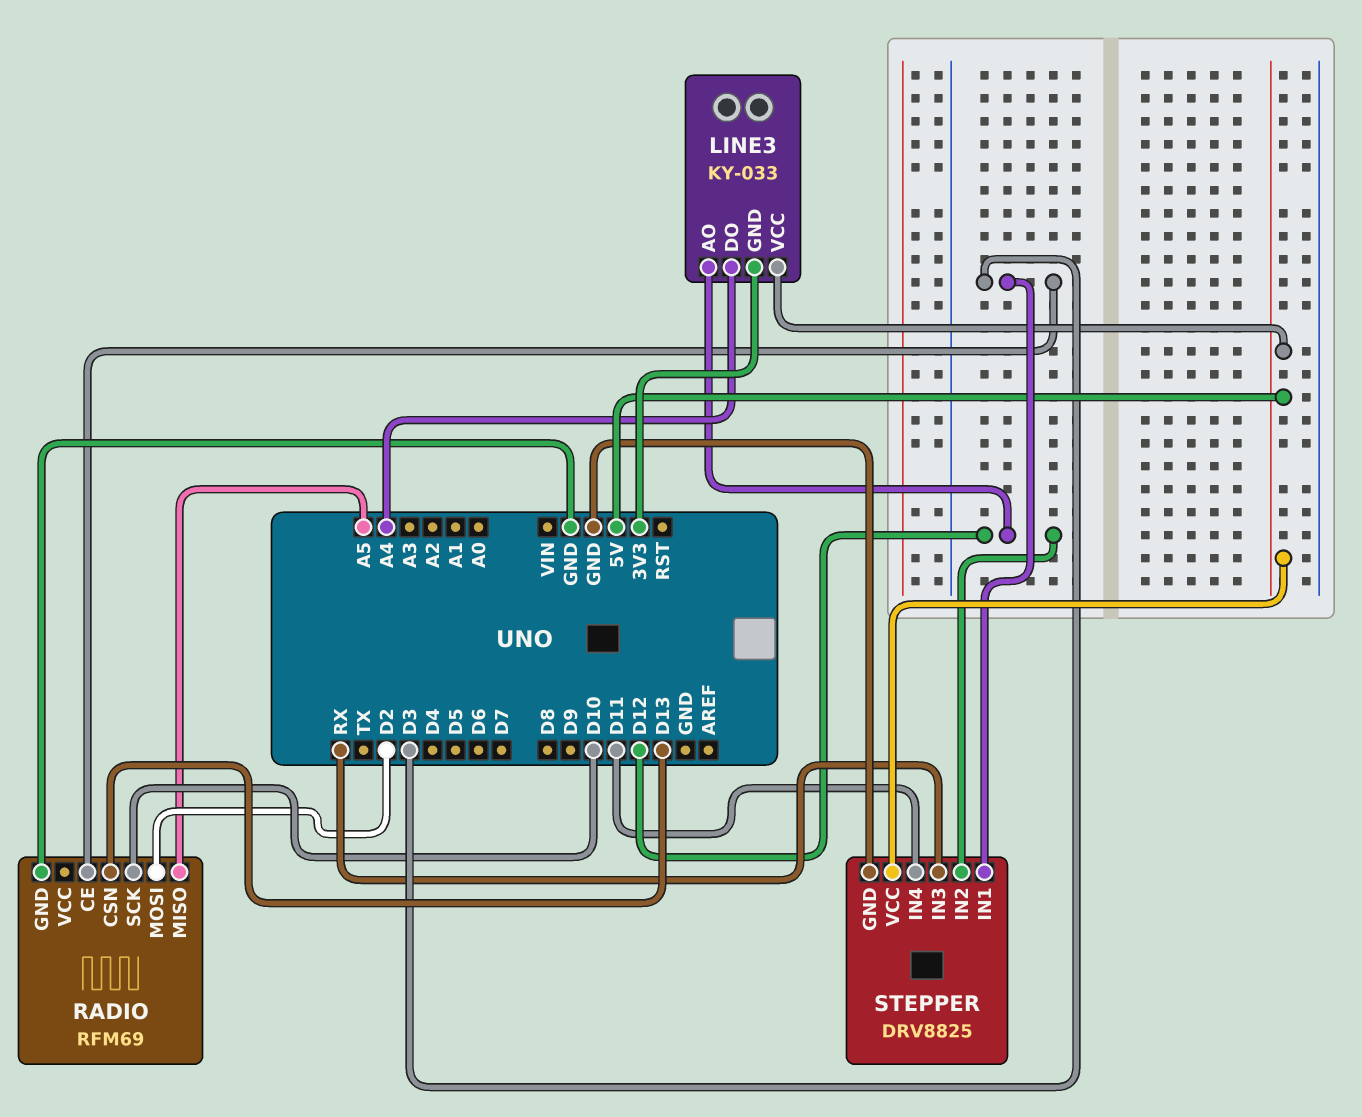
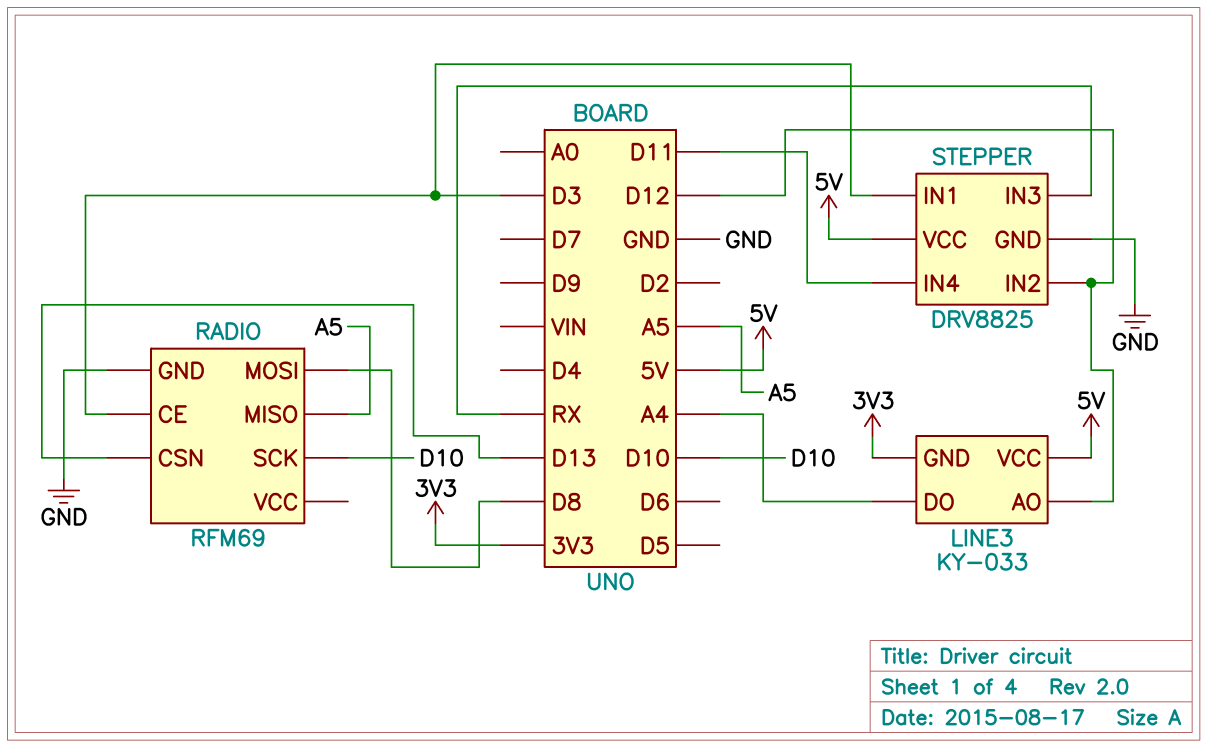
RADIO pin MOSI: D2 -> D8

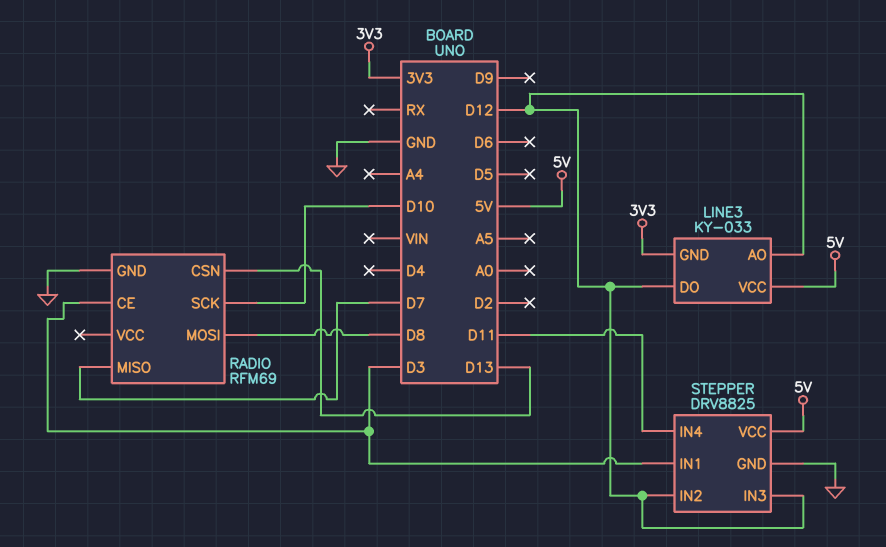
LINE3 pin DO: A4 -> D12
RADIO pin MISO: A5 -> D7
STEPPER pin IN3: RX -> D12

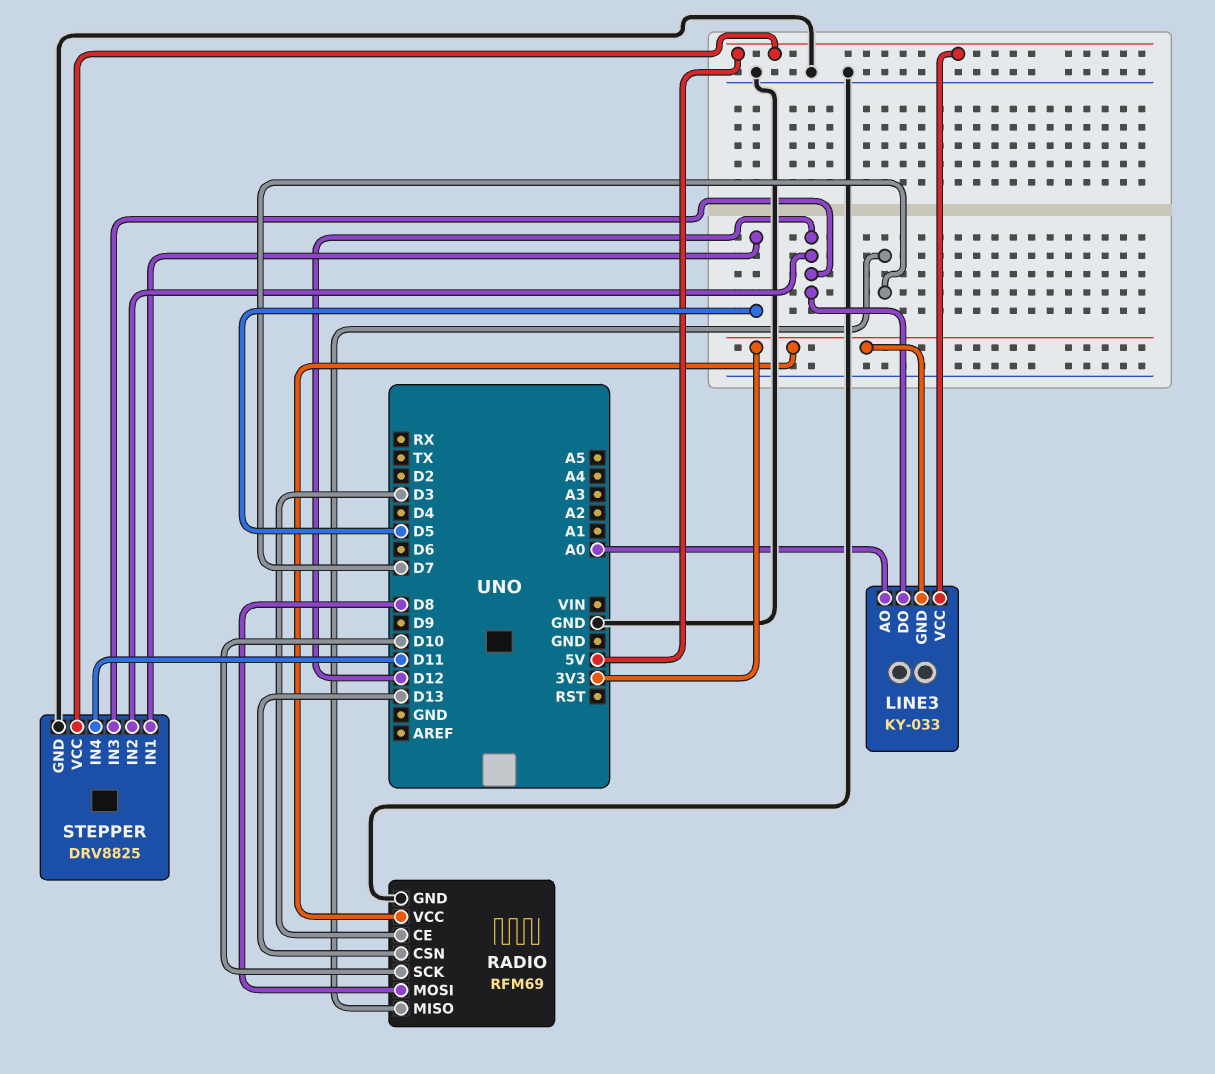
LINE3 pin AO: D12 -> A0
RADIO pin VCC: none -> 3V3
STEPPER pin IN1: D3 -> D5

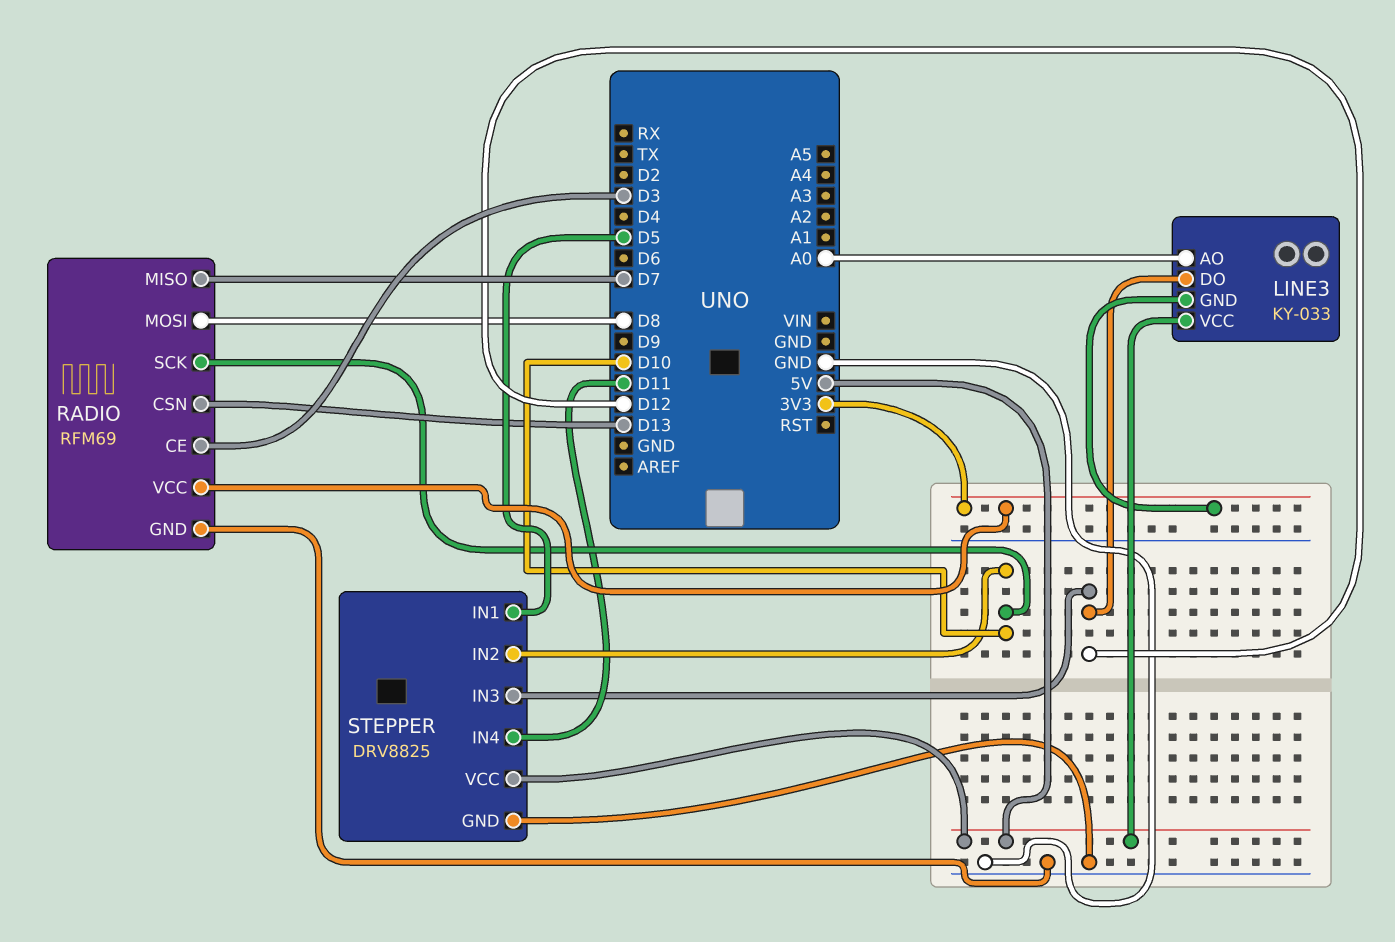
STEPPER pin IN2: D12 -> D10

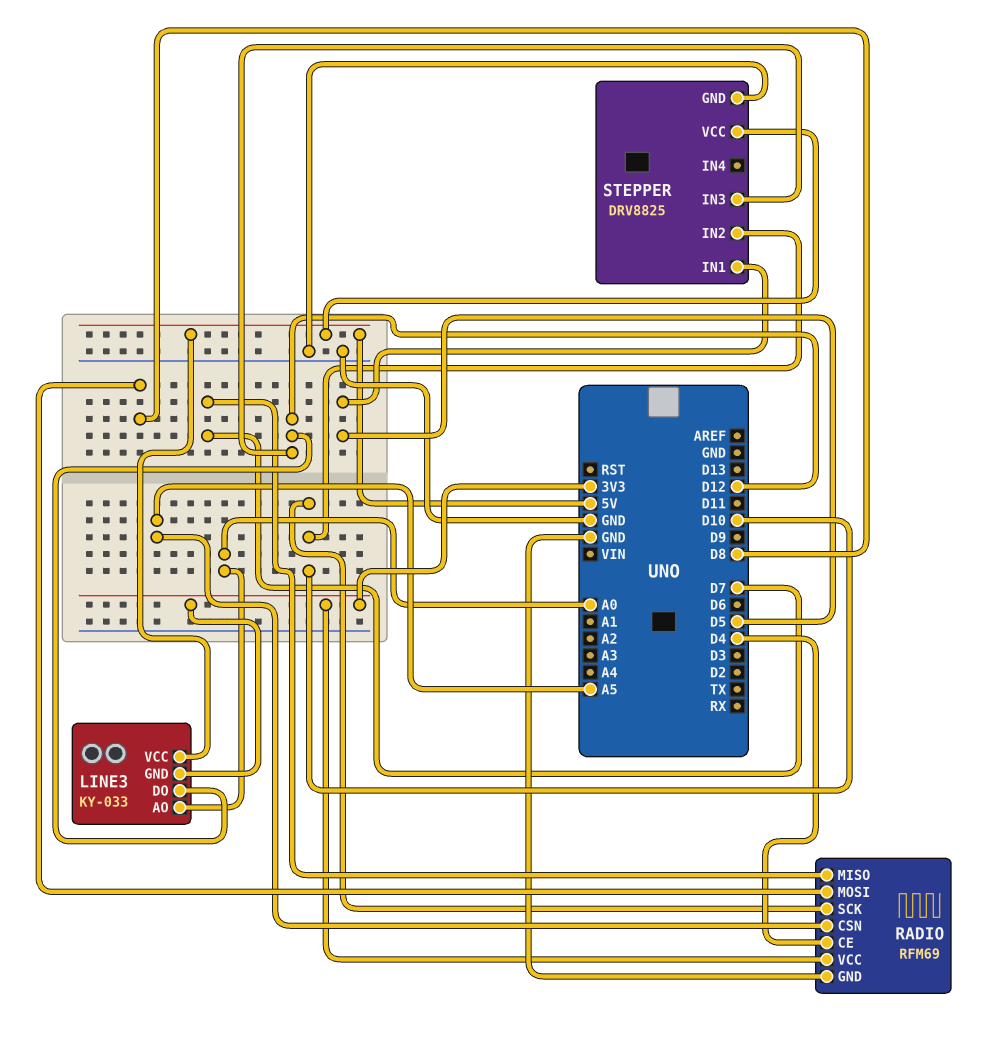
RADIO pin CE: D3 -> D4
RADIO pin CSN: D13 -> A5
STEPPER pin IN4: D11 -> none

